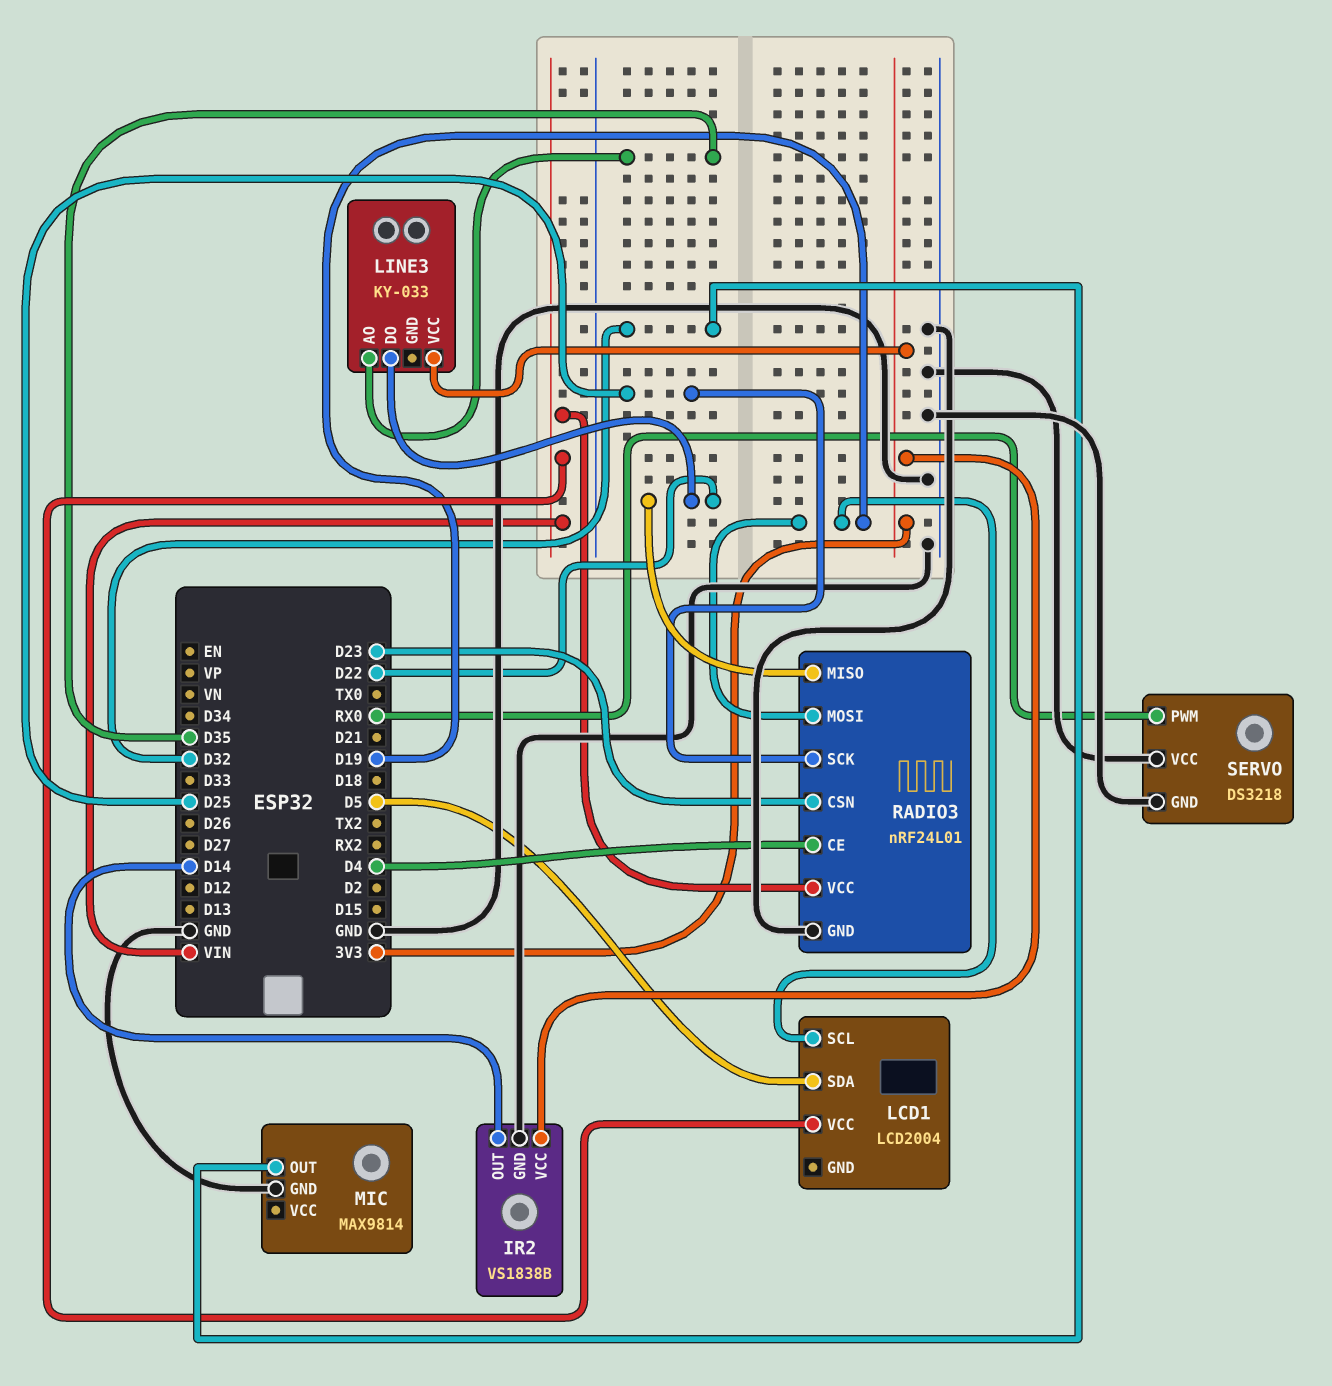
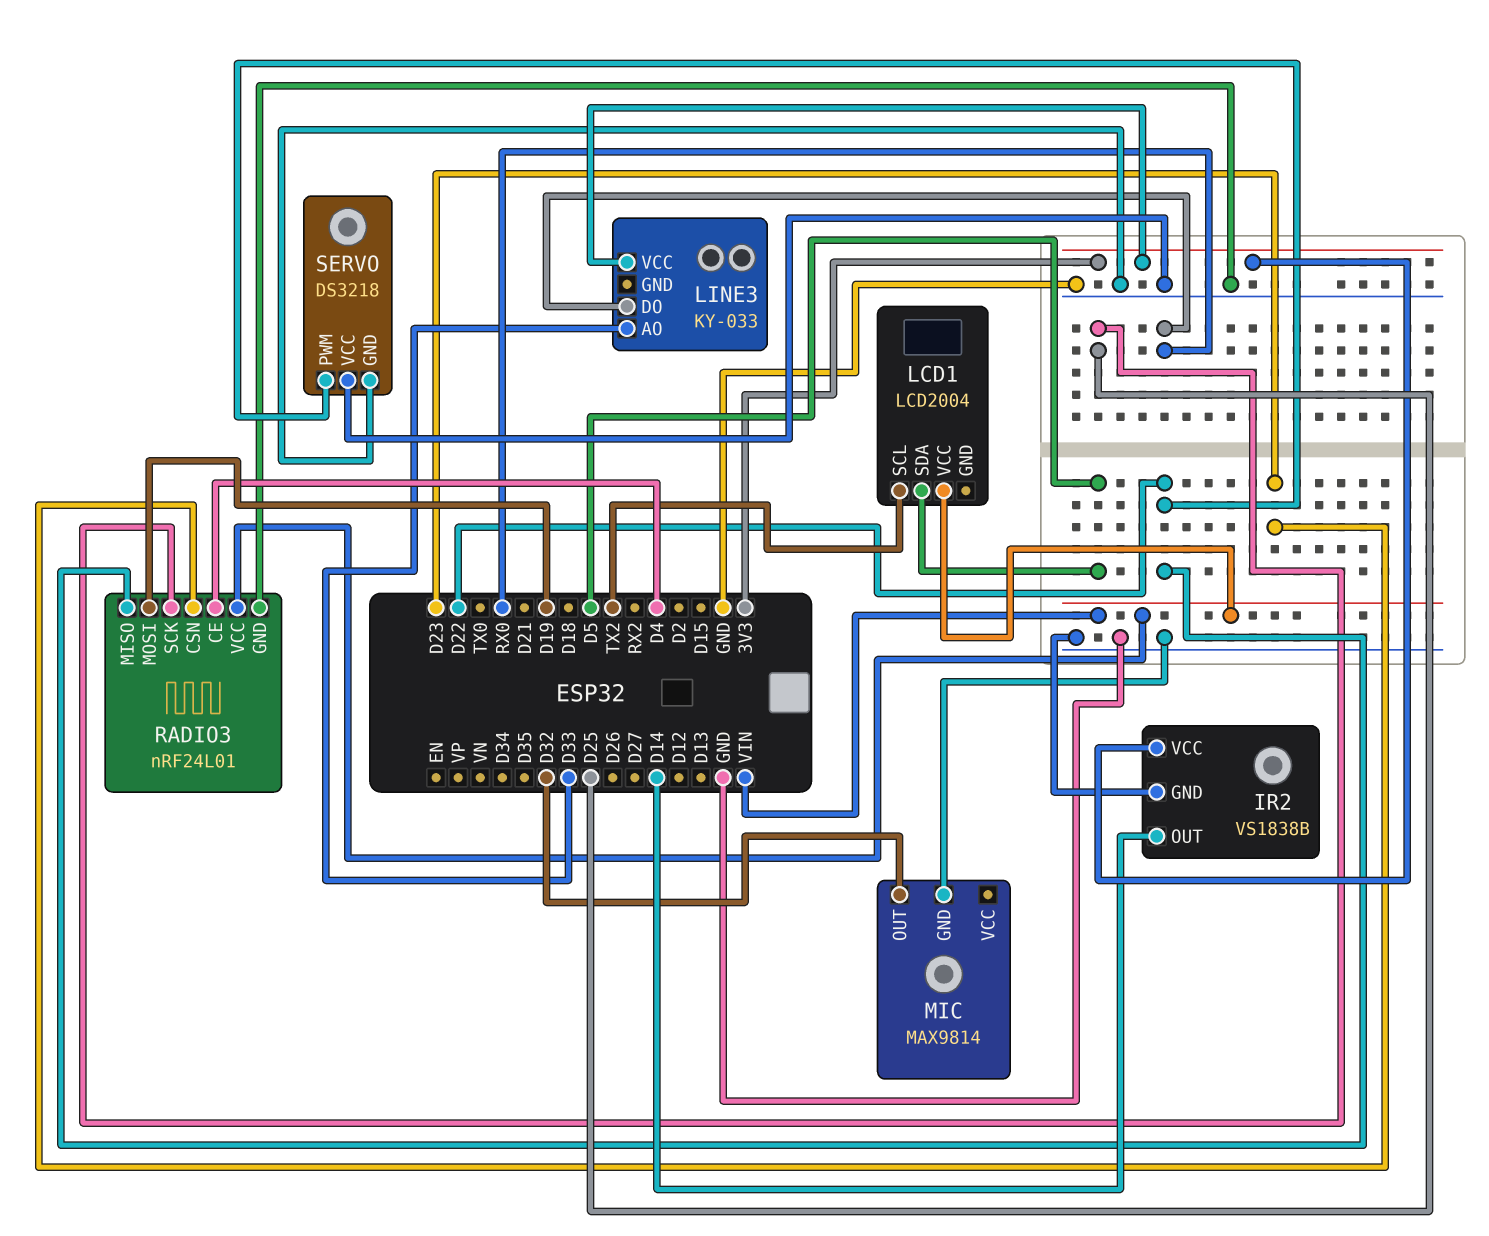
LCD1 pin SCL: D19 -> TX2
LINE3 pin AO: D35 -> D33
LINE3 pin DO: D22 -> RX0
SERVO pin PWM: RX0 -> D22

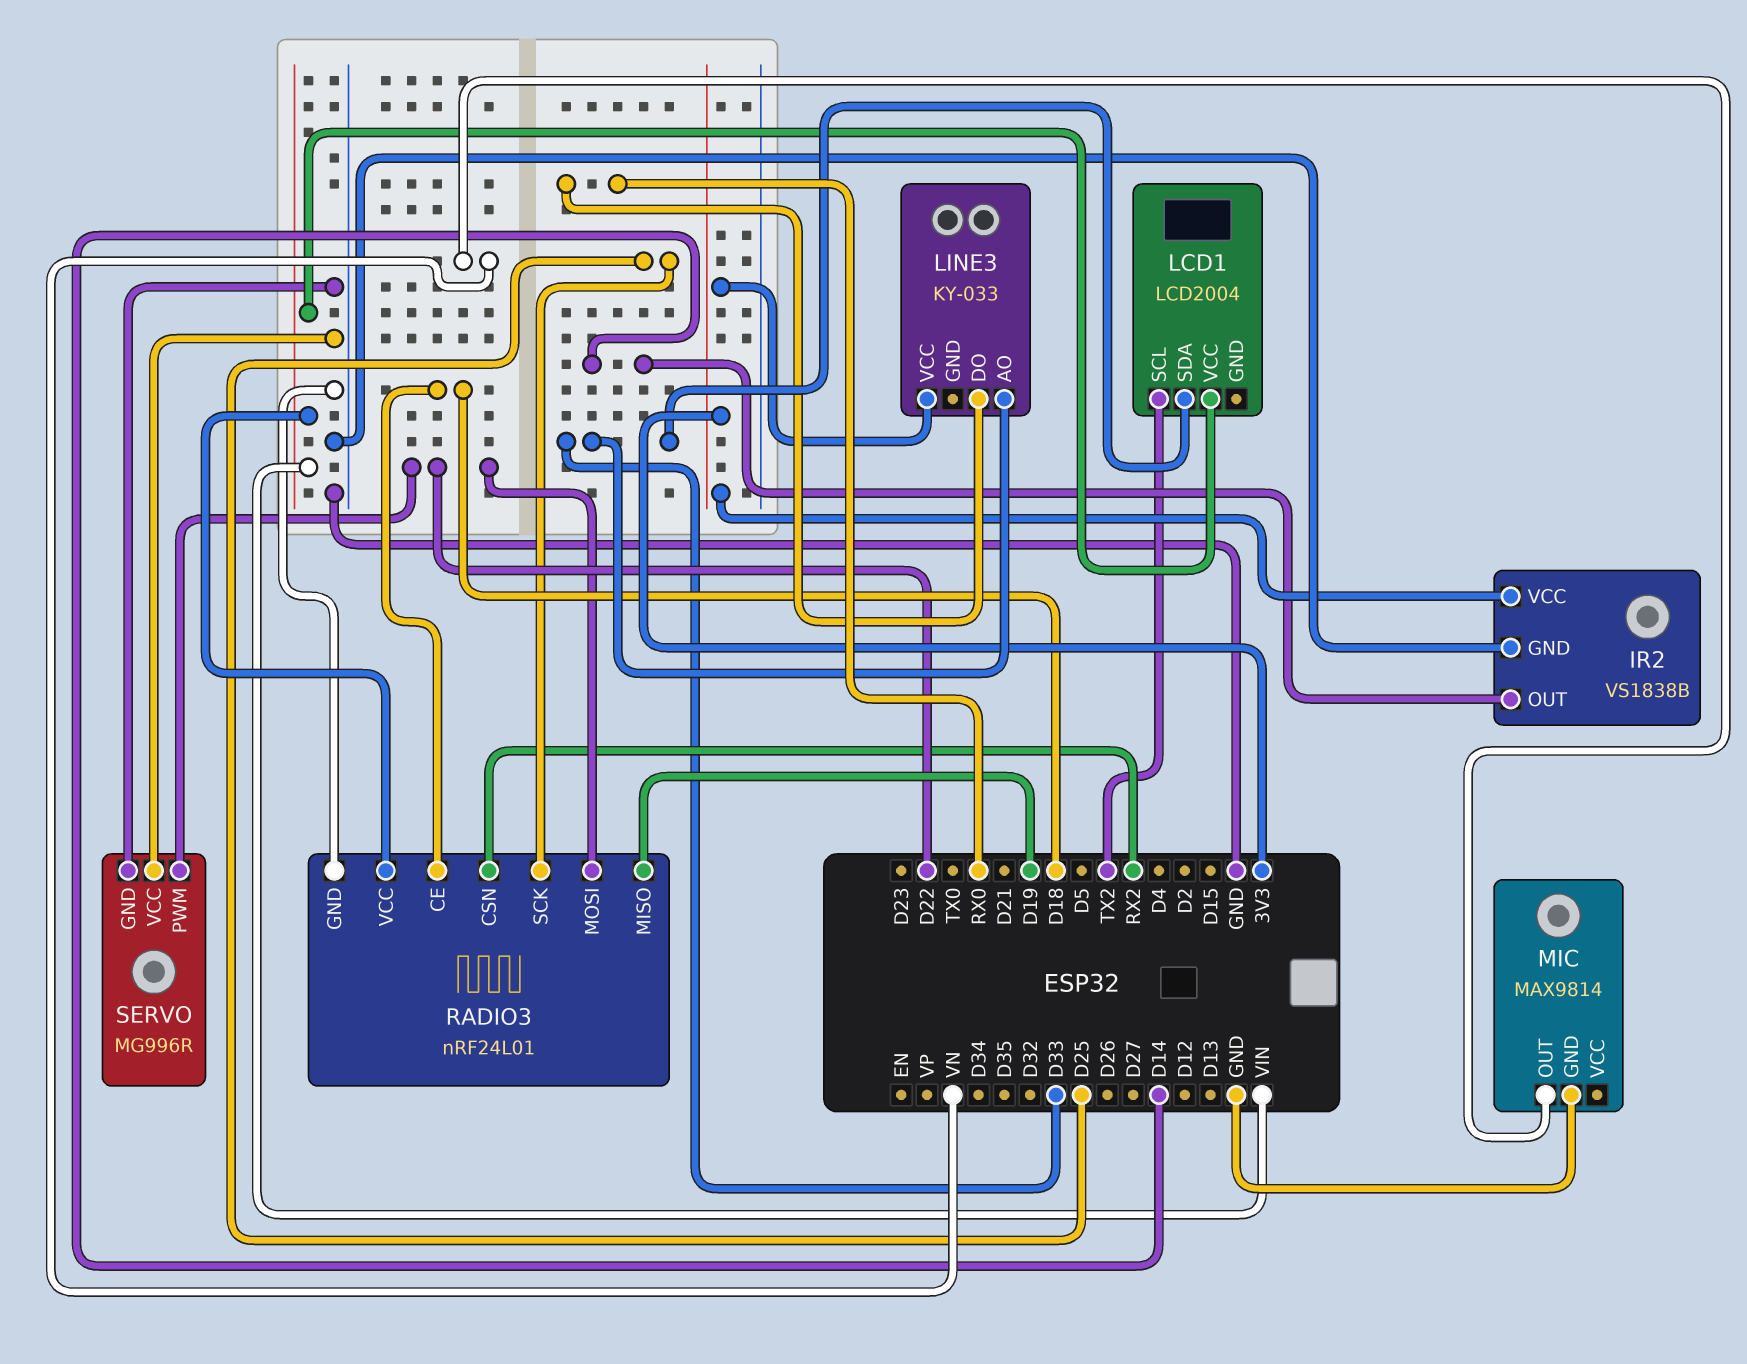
LCD1 pin SDA: D5 -> D33
MIC pin OUT: D32 -> VN
RADIO3 pin CE: D4 -> D18
RADIO3 pin CSN: D23 -> RX2
RADIO3 pin MISO: D22 -> D19
RADIO3 pin MOSI: D19 -> D22
SERVO: DS3218 -> MG996R

